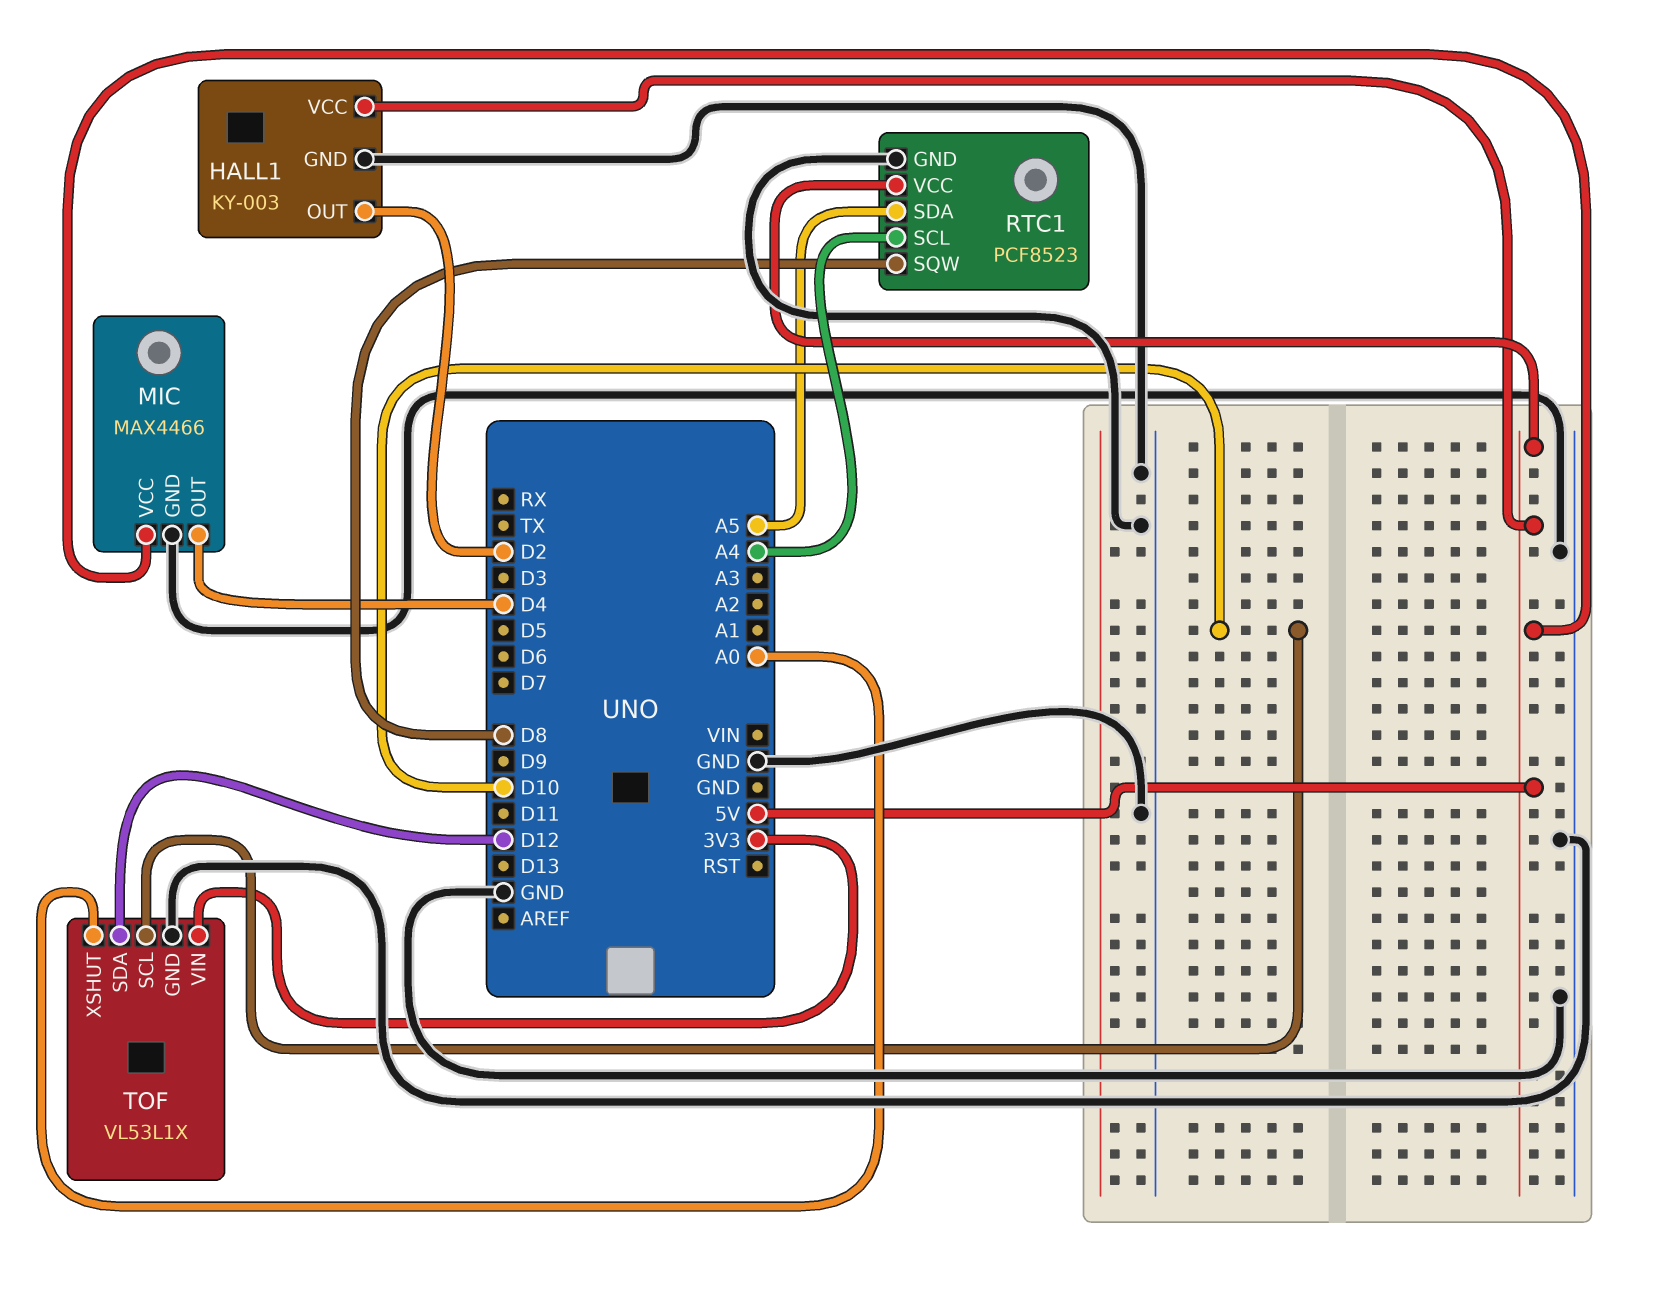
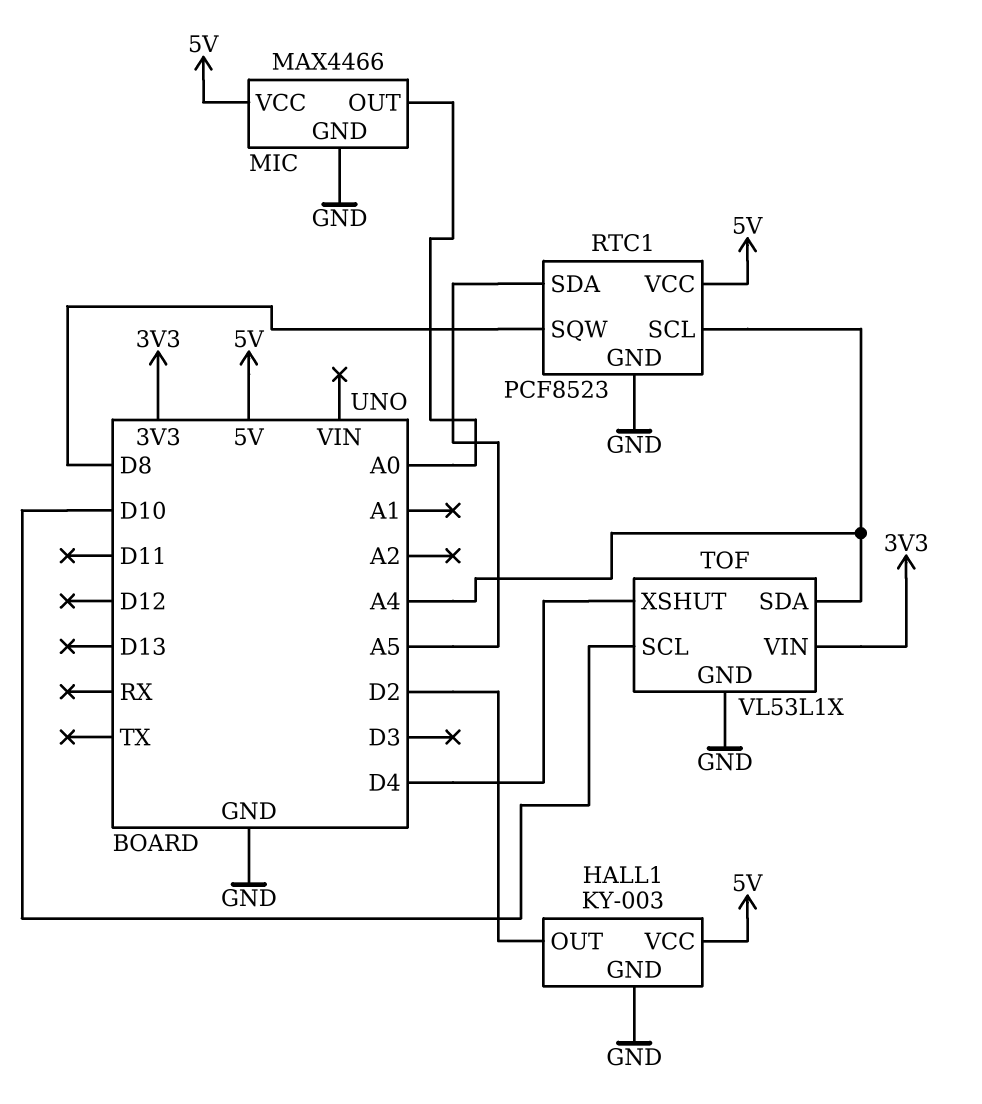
MIC pin OUT: D4 -> A0
TOF pin SDA: D12 -> A4
TOF pin XSHUT: A0 -> D4

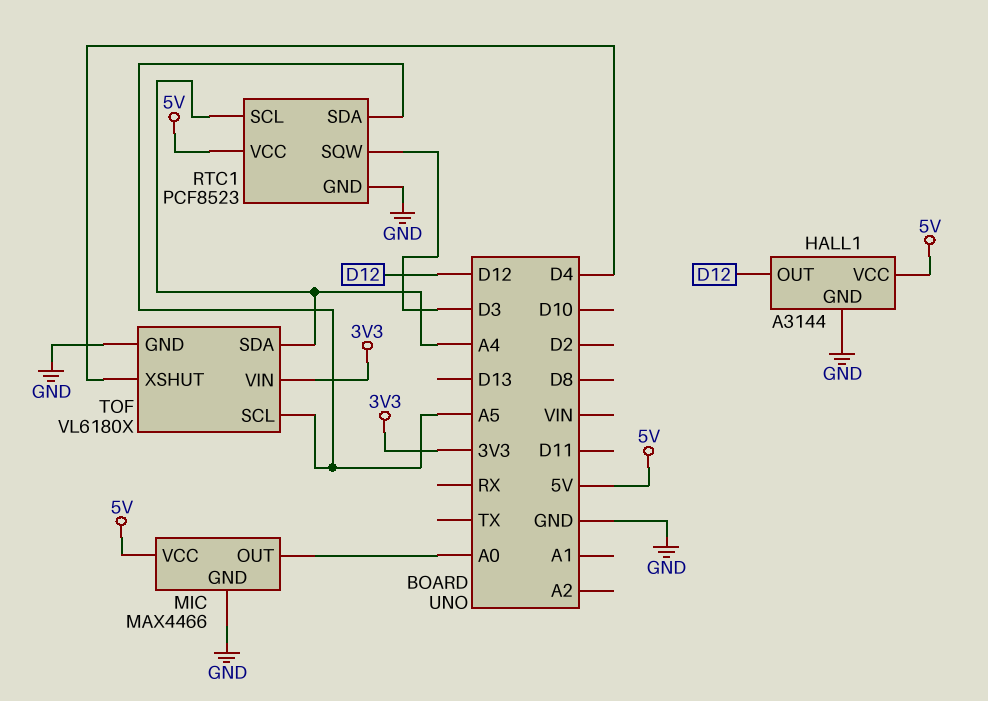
HALL1: KY-003 -> A3144
HALL1 pin OUT: D2 -> D12
RTC1 pin SQW: D8 -> D3
TOF: VL53L1X -> VL6180X
TOF pin SCL: D10 -> A5

